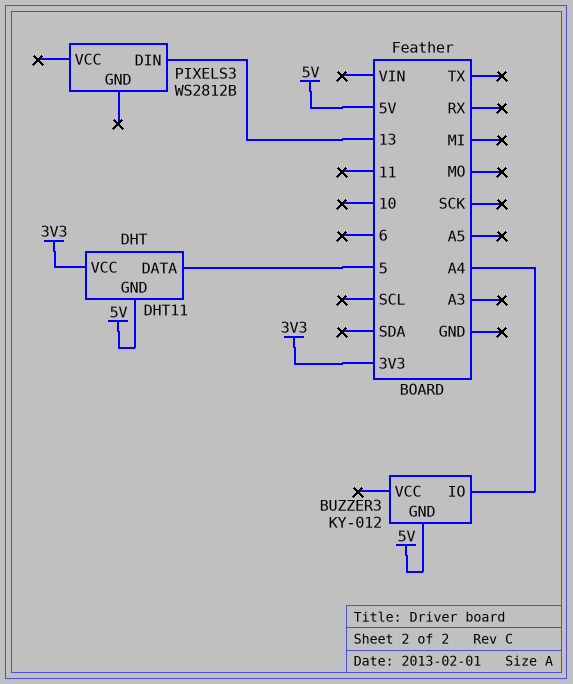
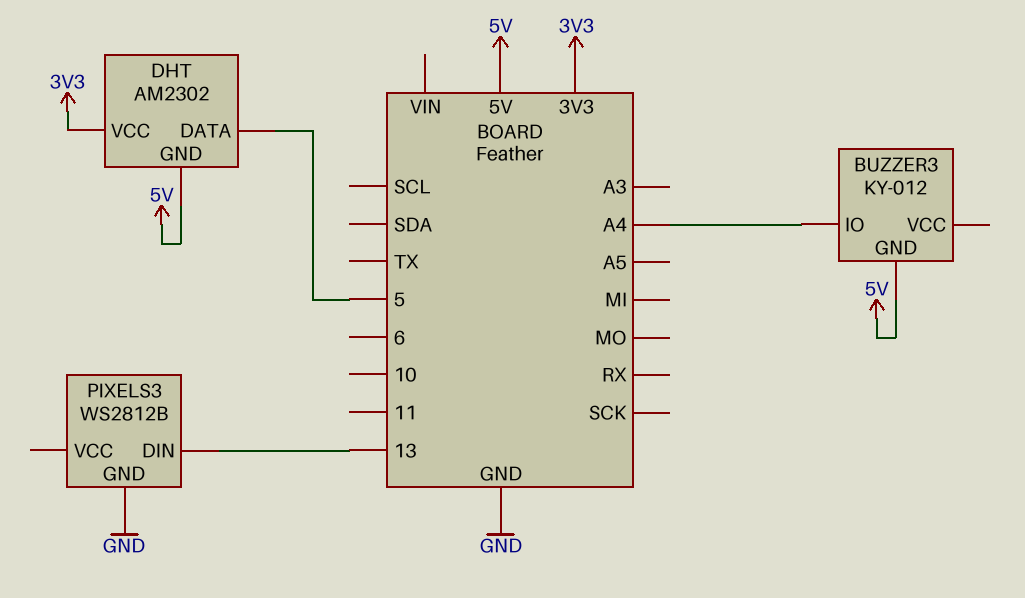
DHT: DHT11 -> AM2302
PIXELS3 pin GND: none -> GND

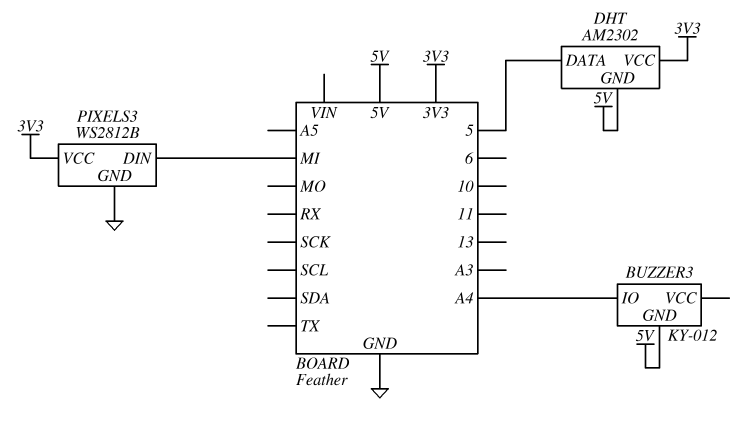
PIXELS3 pin DIN: 13 -> MI
PIXELS3 pin VCC: none -> 3V3

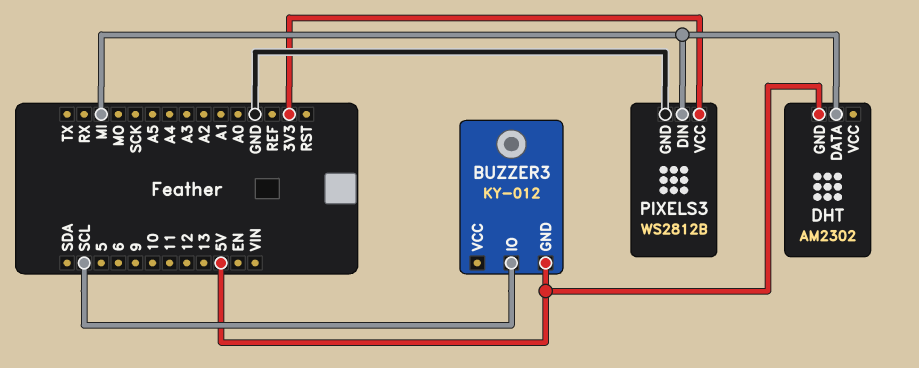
BUZZER3 pin IO: A4 -> SCL
DHT pin DATA: 5 -> MI
DHT pin VCC: 3V3 -> none

